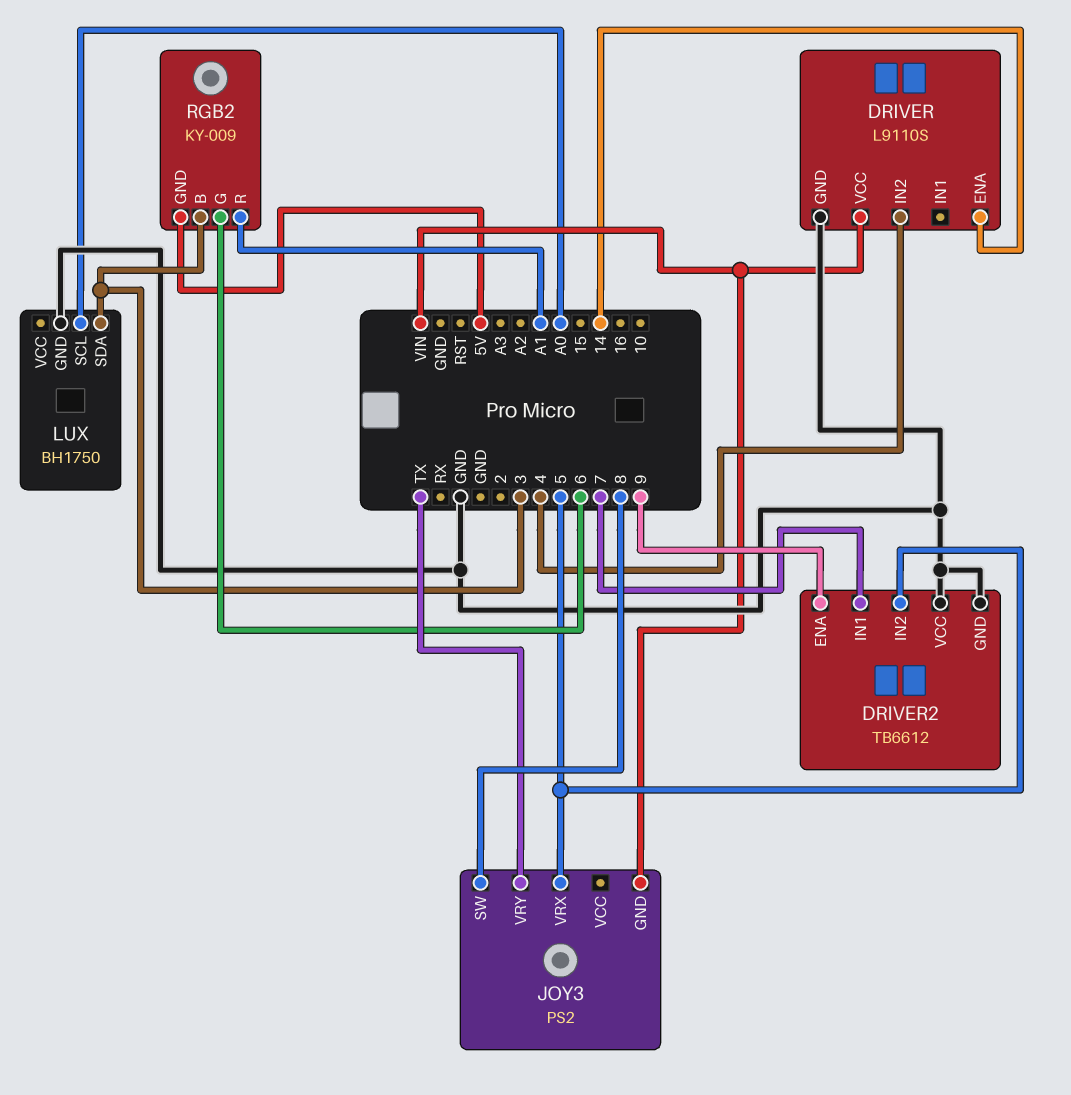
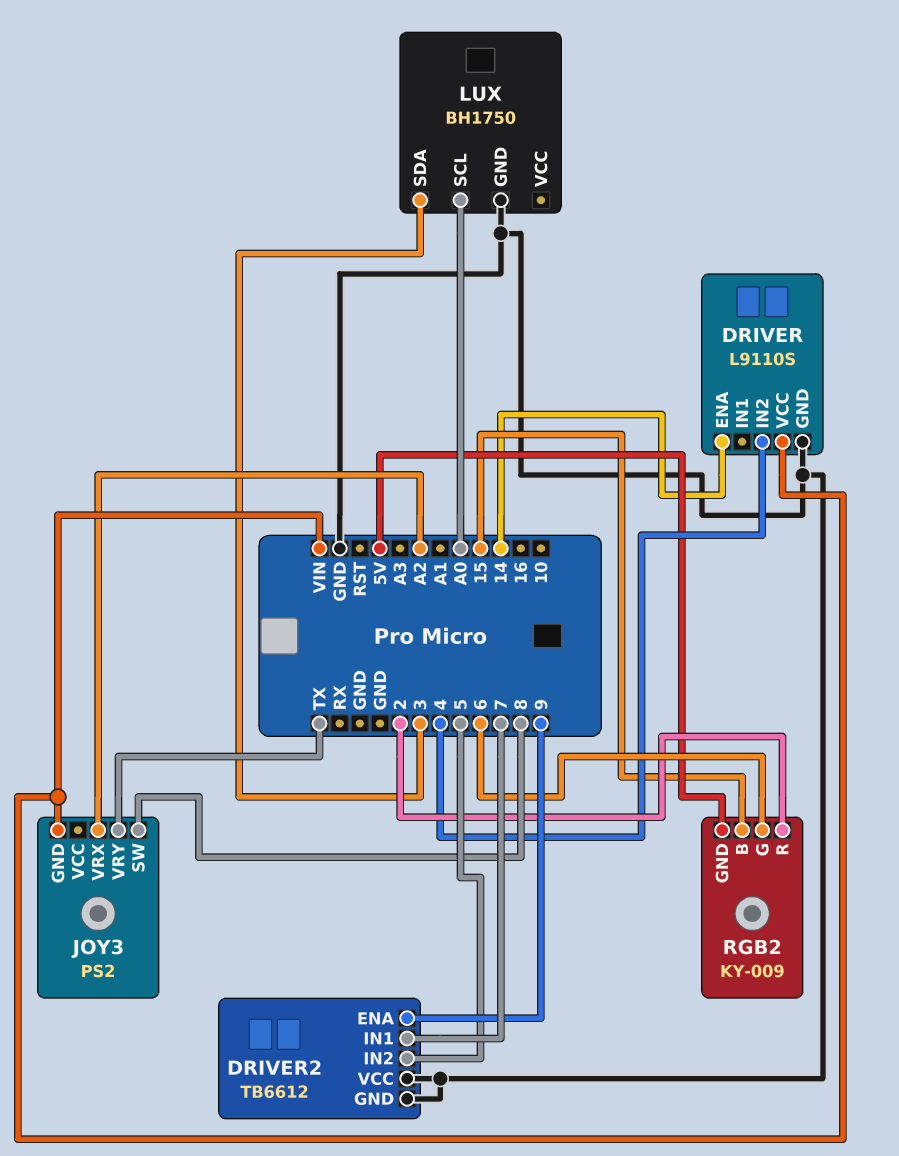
JOY3 pin VRX: 5 -> A2
RGB2 pin B: 3 -> 15
RGB2 pin R: A1 -> 2

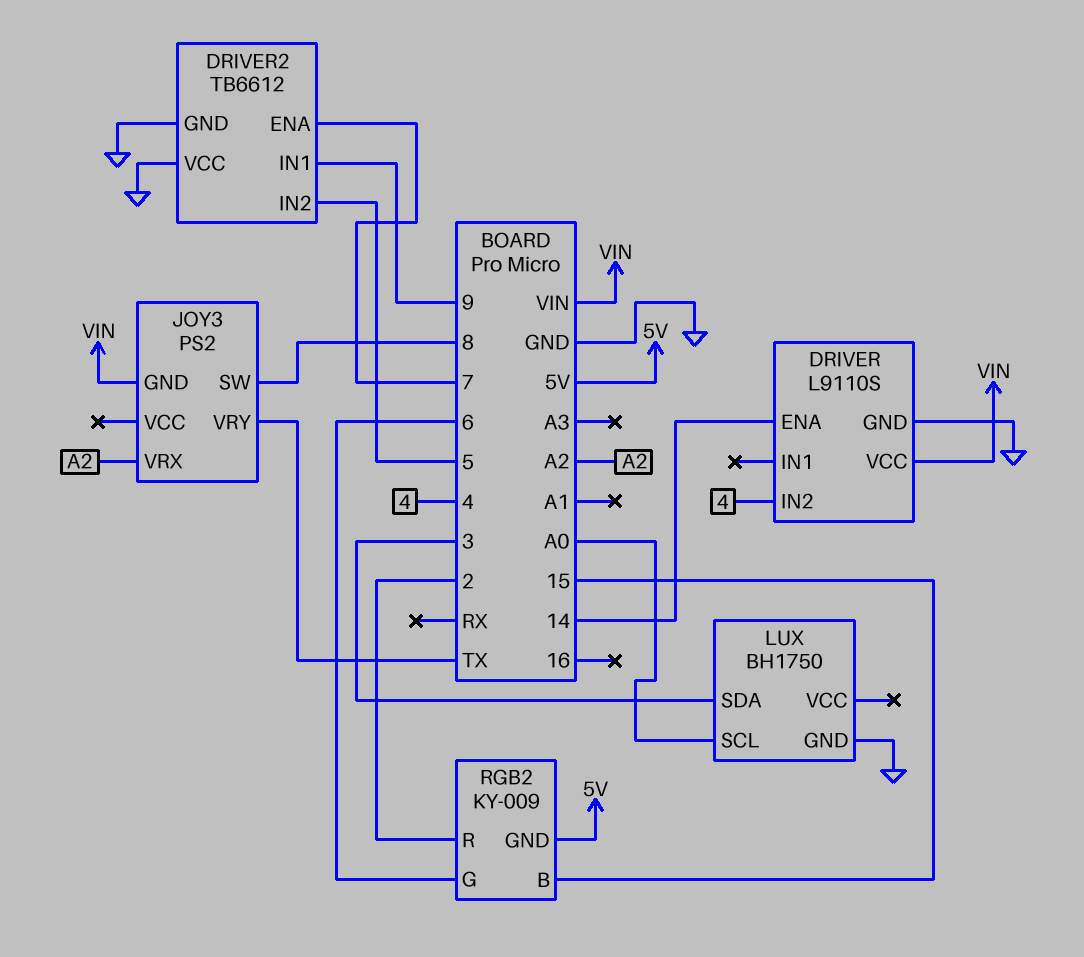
DRIVER2 pin ENA: 9 -> 7
DRIVER2 pin IN1: 7 -> 9

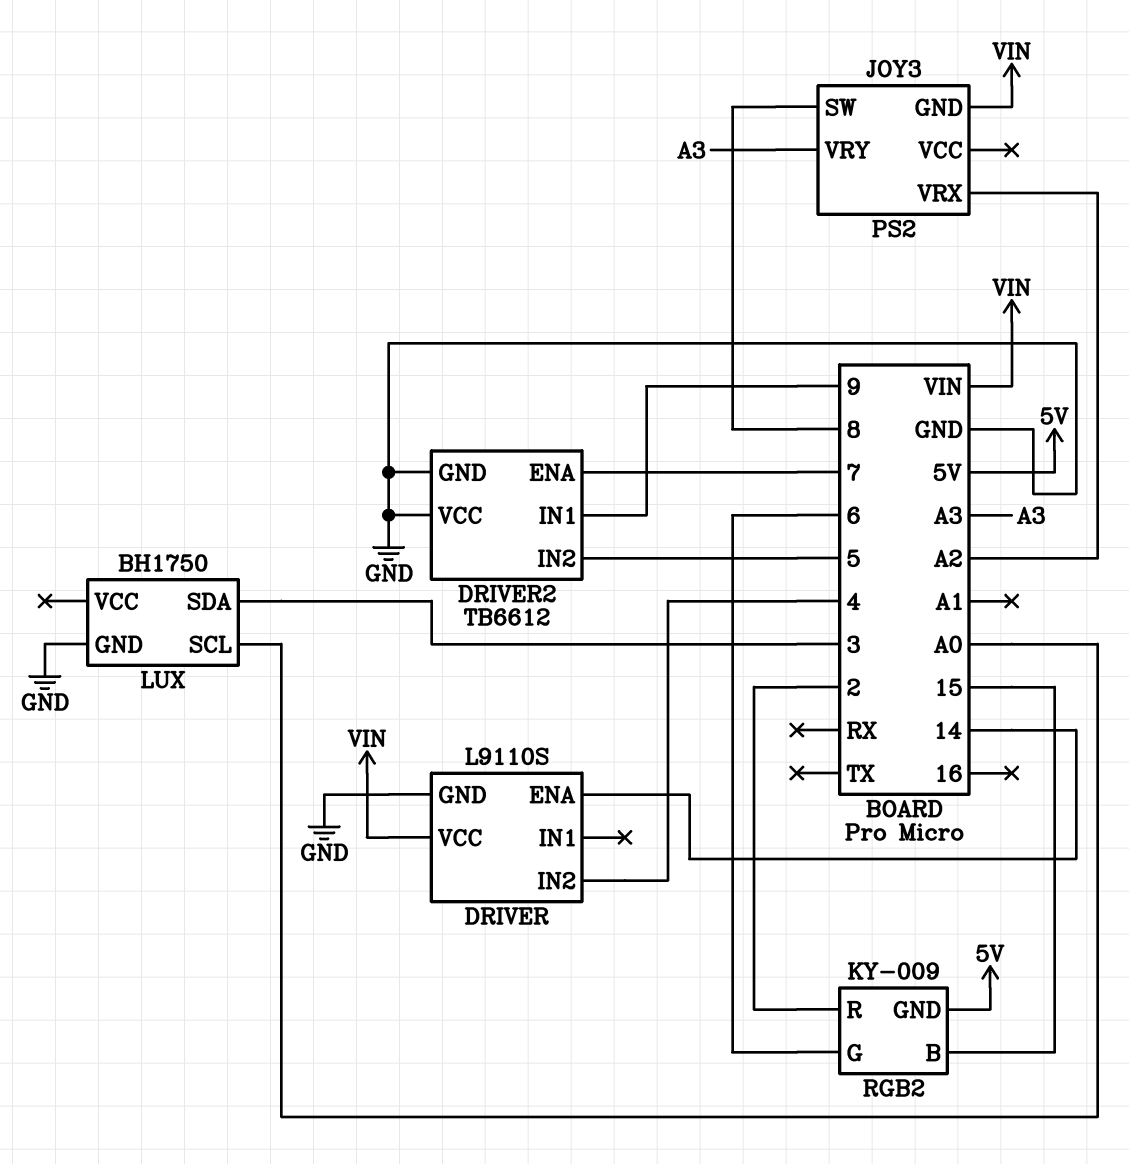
JOY3 pin VRY: TX -> A3

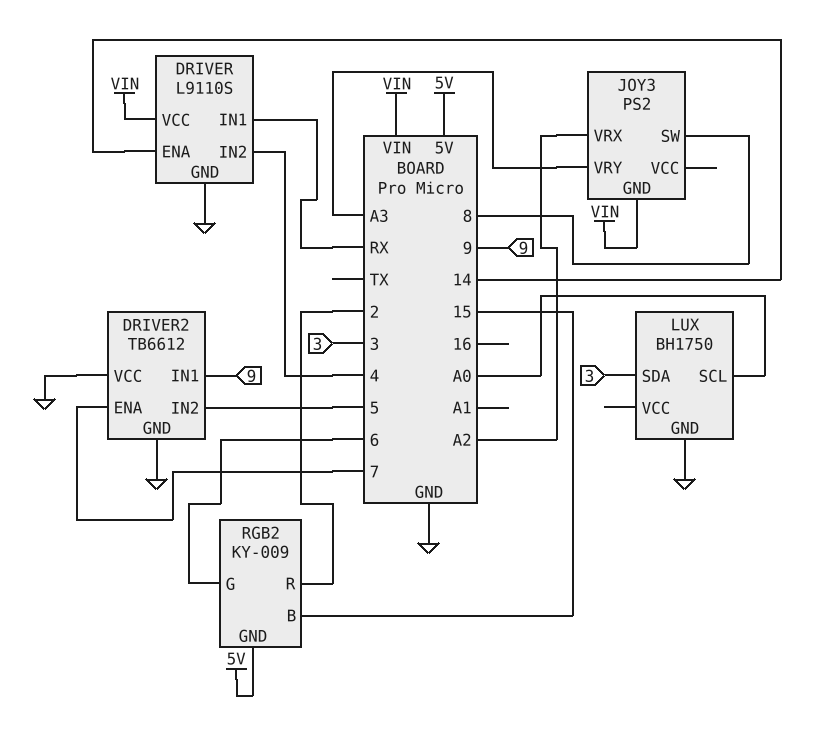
DRIVER pin IN1: none -> RX

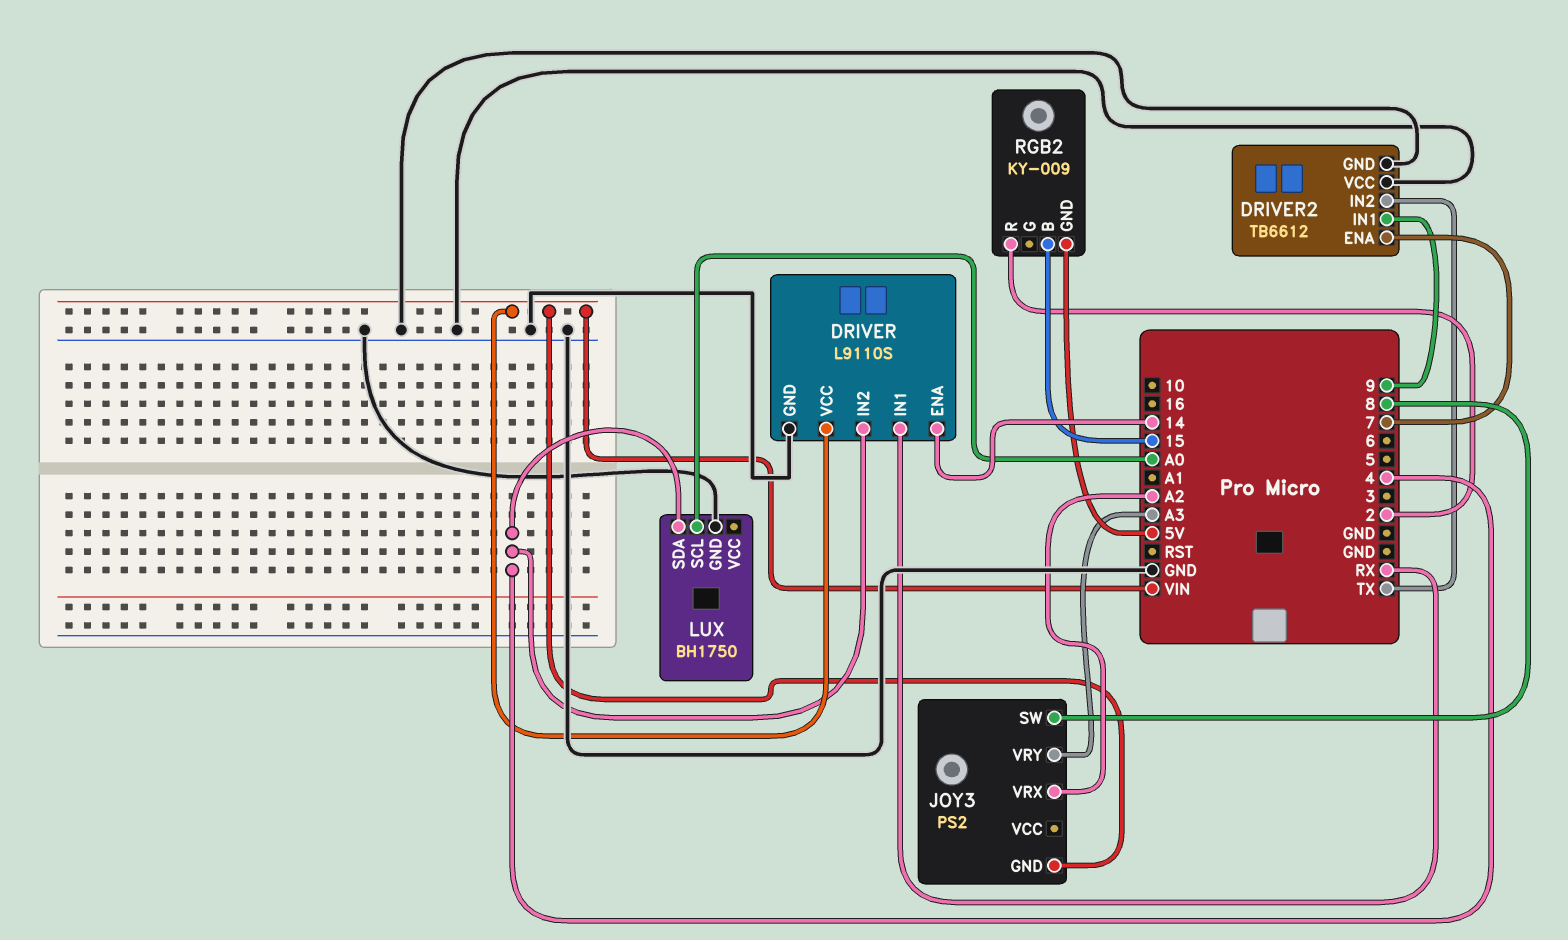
DRIVER2 pin IN2: 5 -> TX
LUX pin SDA: 3 -> 4
RGB2 pin G: 6 -> none

